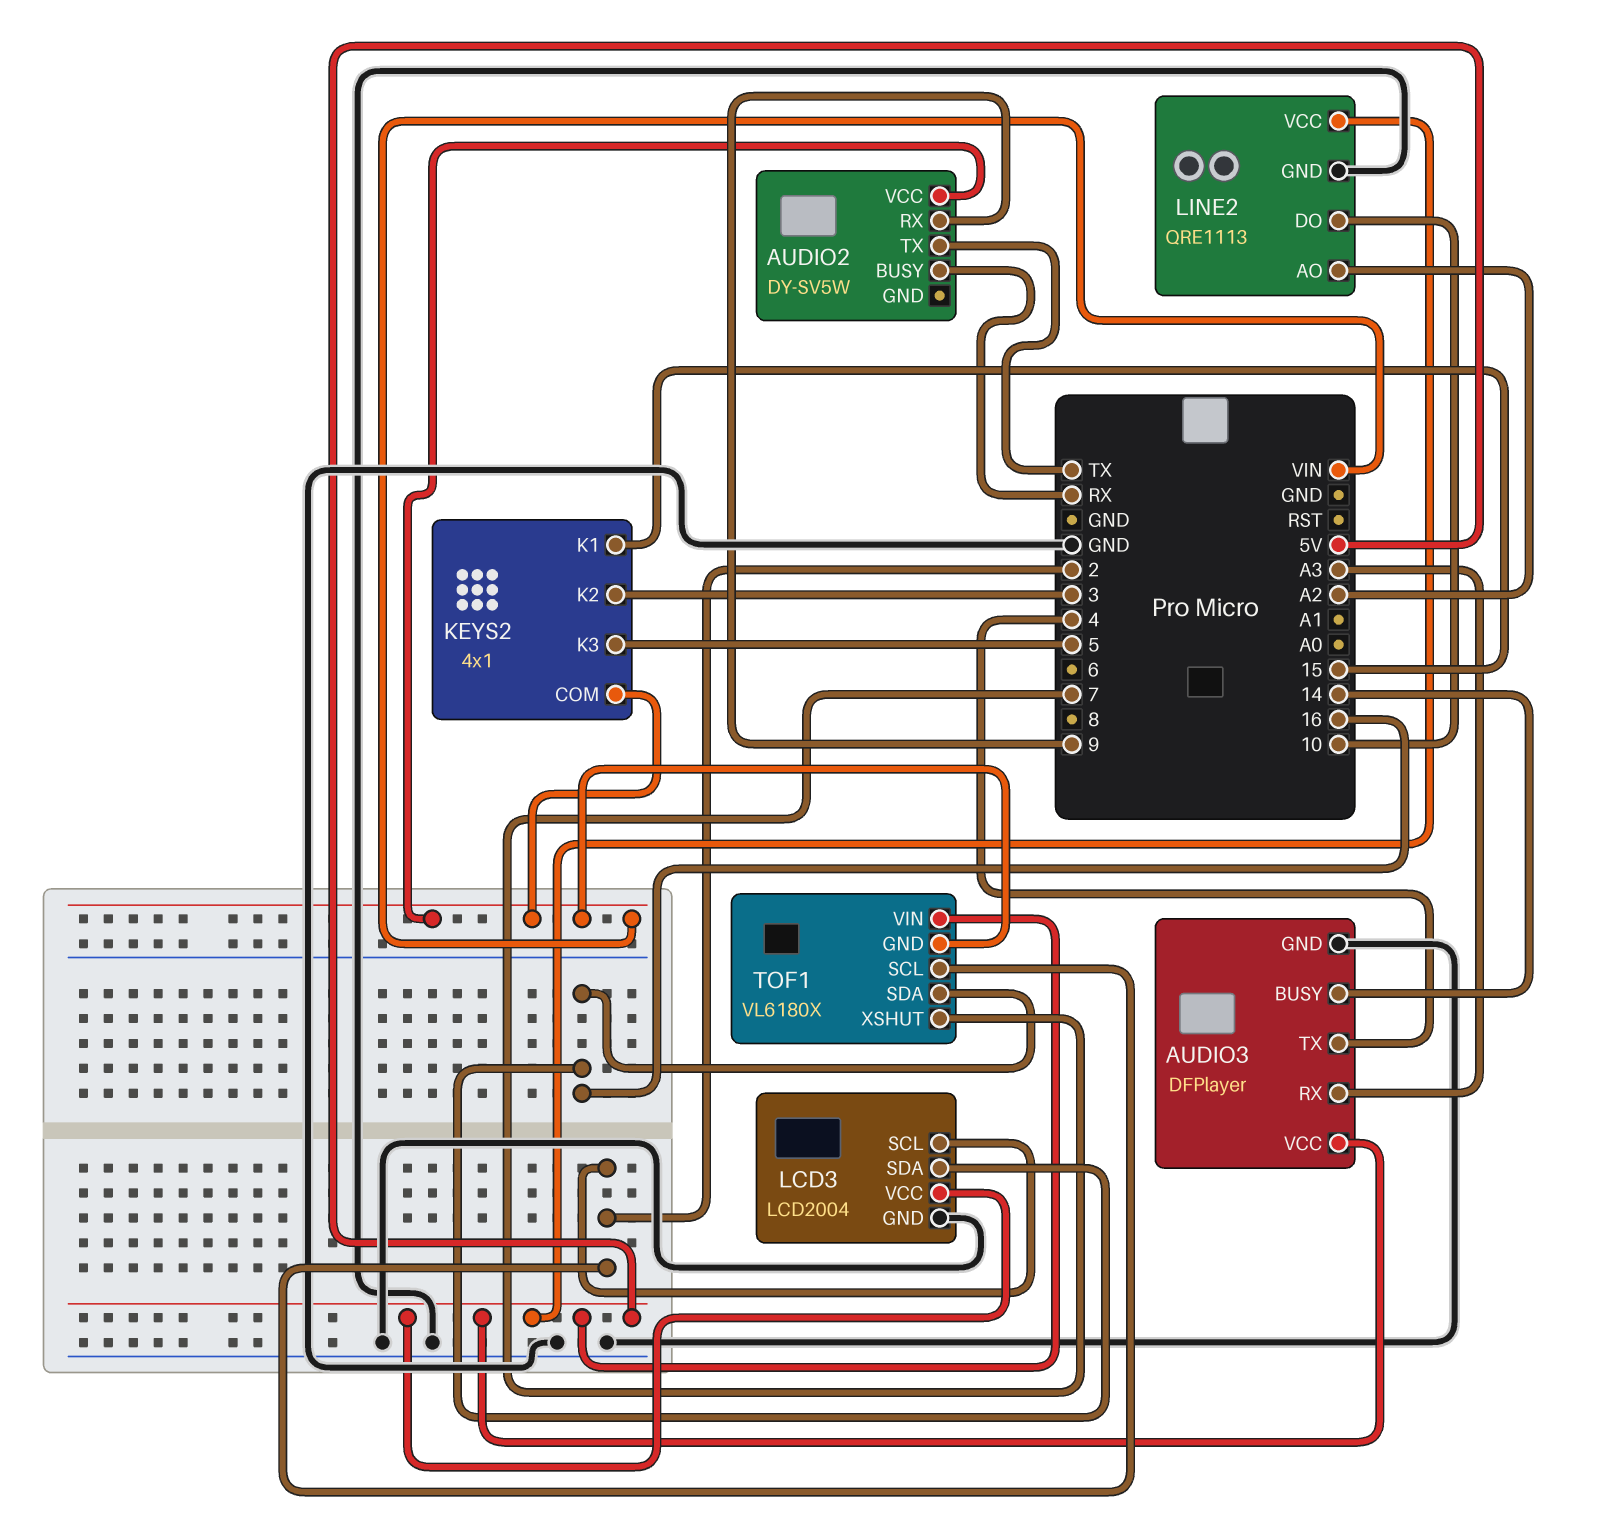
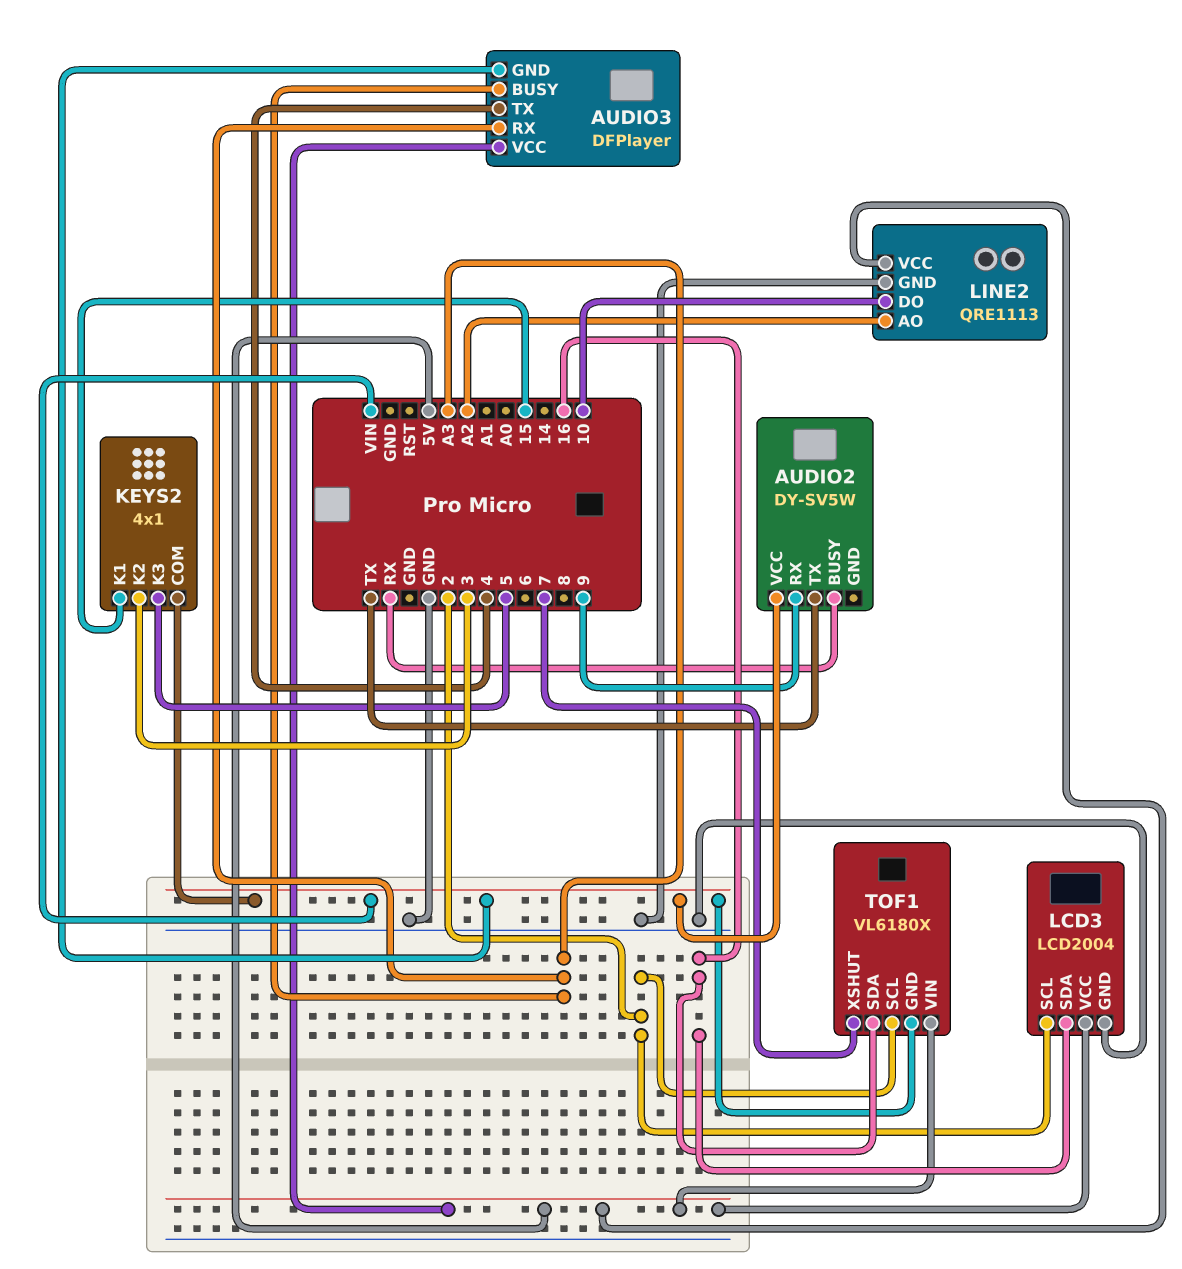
AUDIO3 pin BUSY: 14 -> A3
AUDIO3 pin GND: GND -> VIN

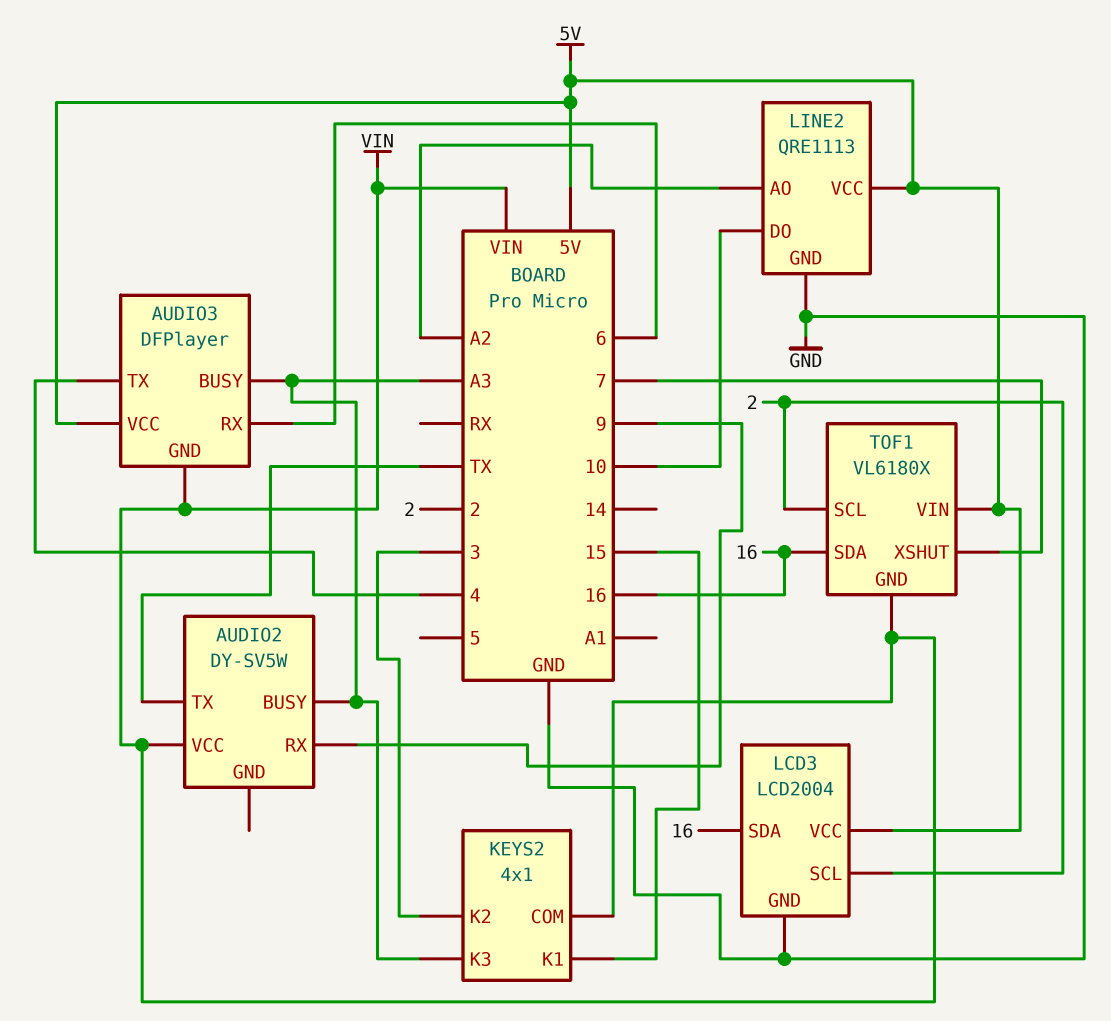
AUDIO2 pin BUSY: RX -> A3
AUDIO3 pin RX: A3 -> 6
KEYS2 pin K3: 5 -> A3

